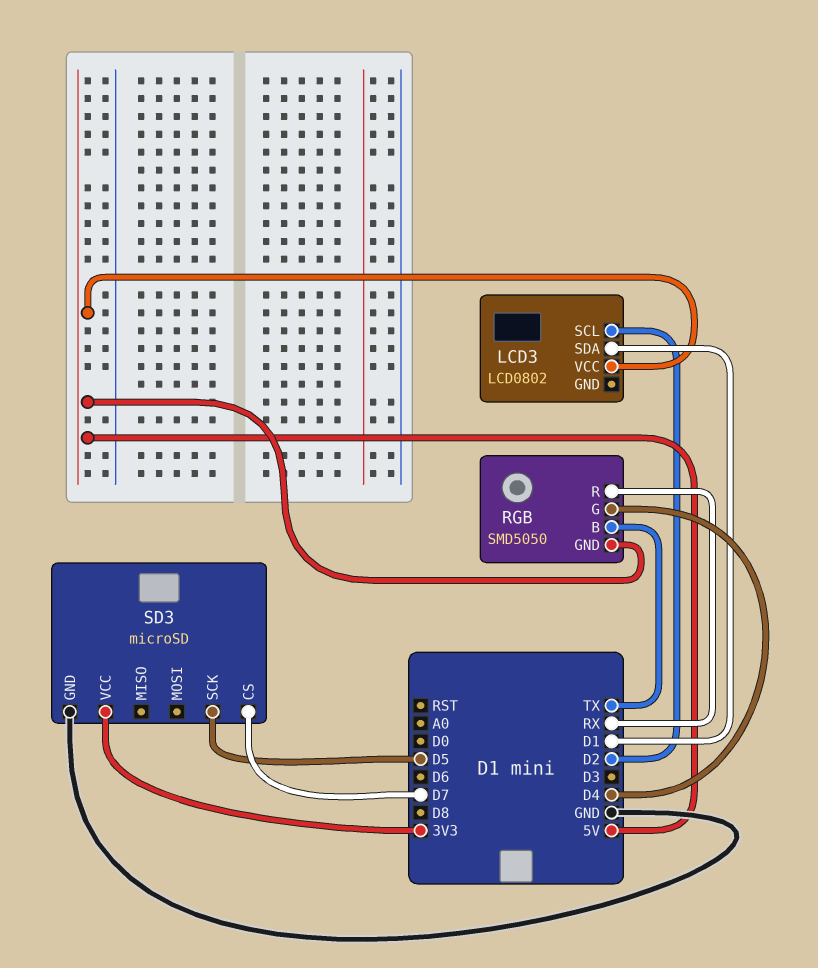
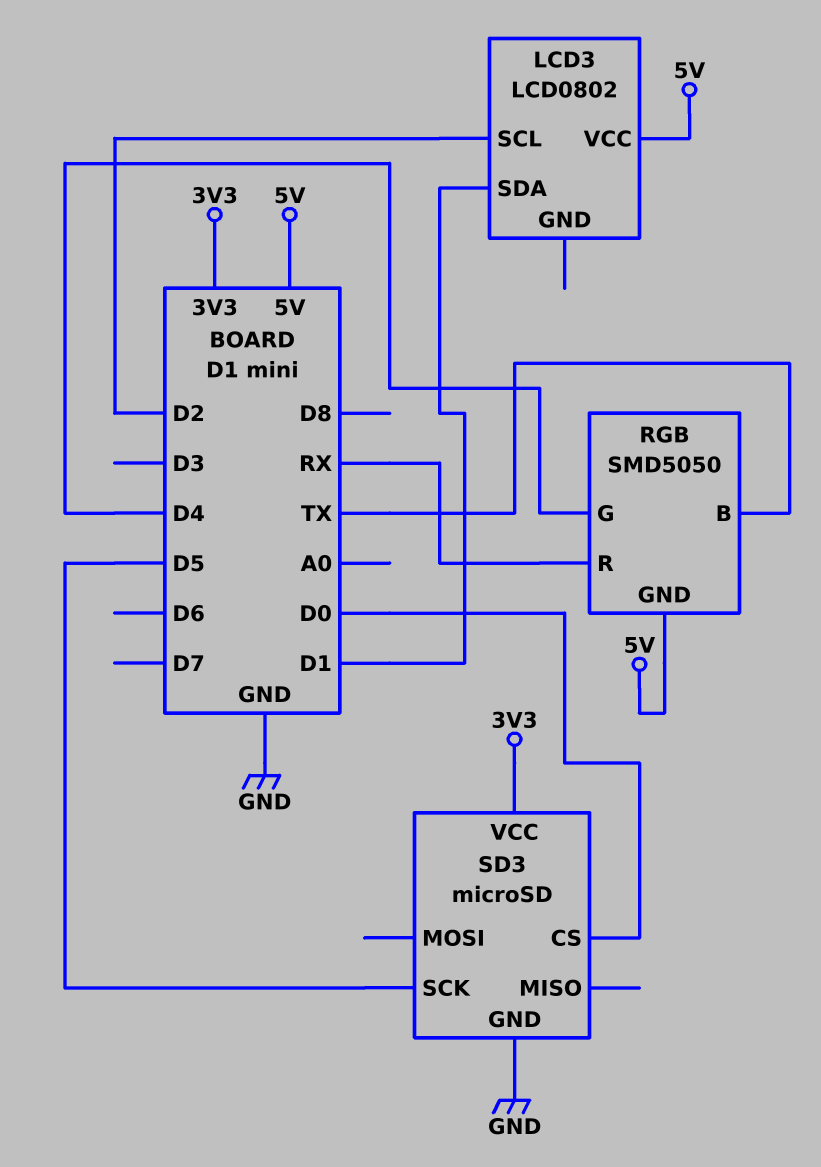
SD3 pin CS: D7 -> D0

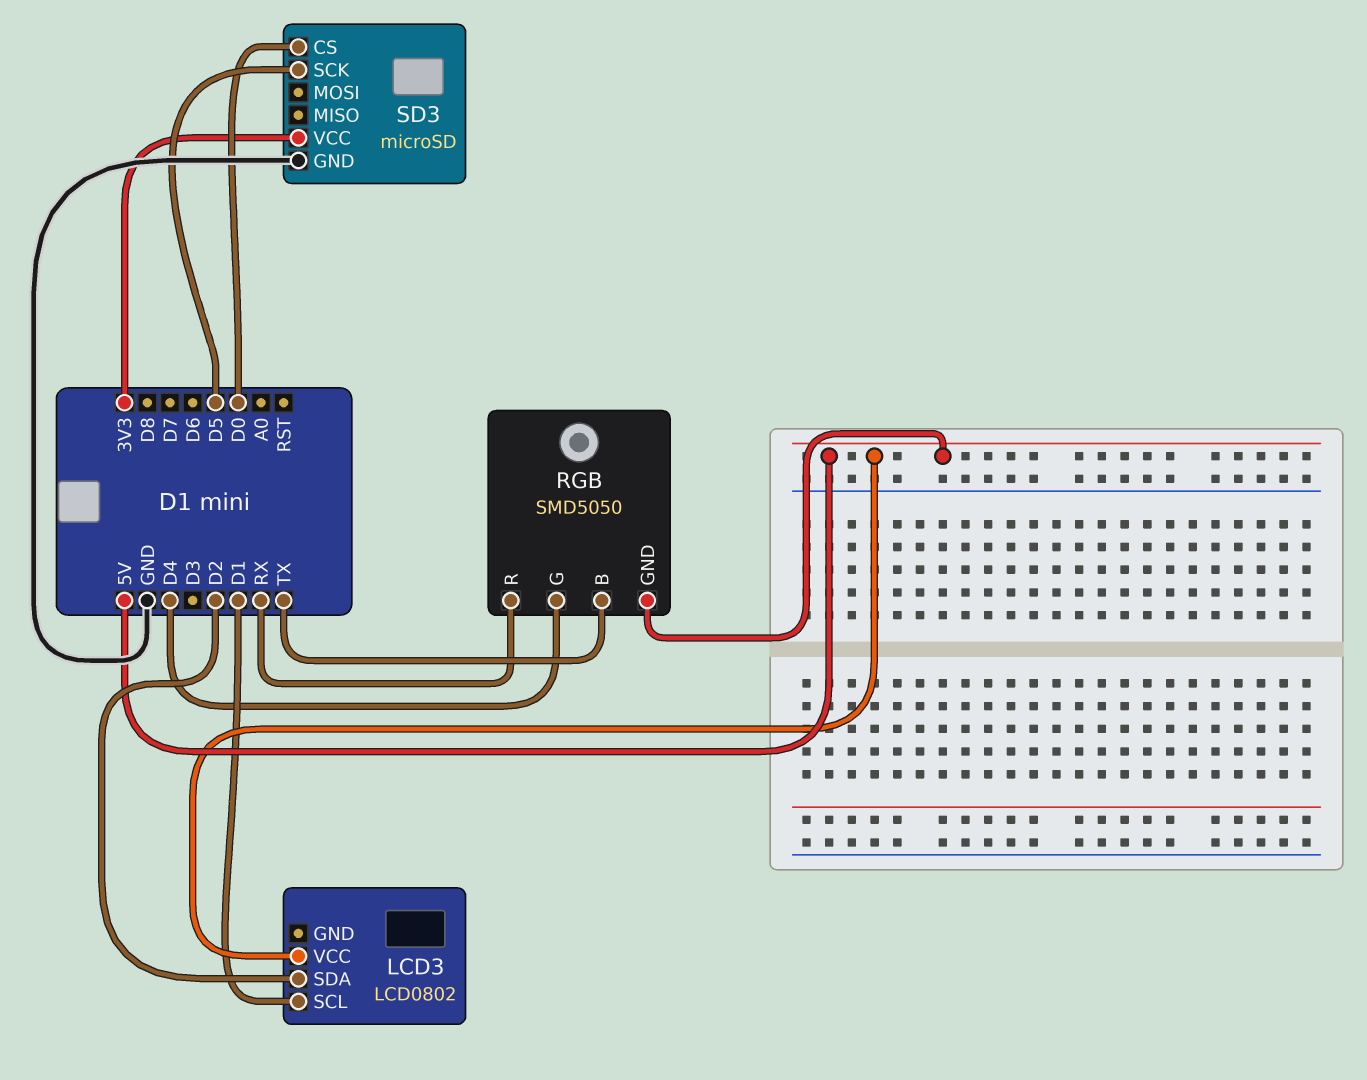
LCD3 pin SCL: D2 -> D1
LCD3 pin SDA: D1 -> D2

